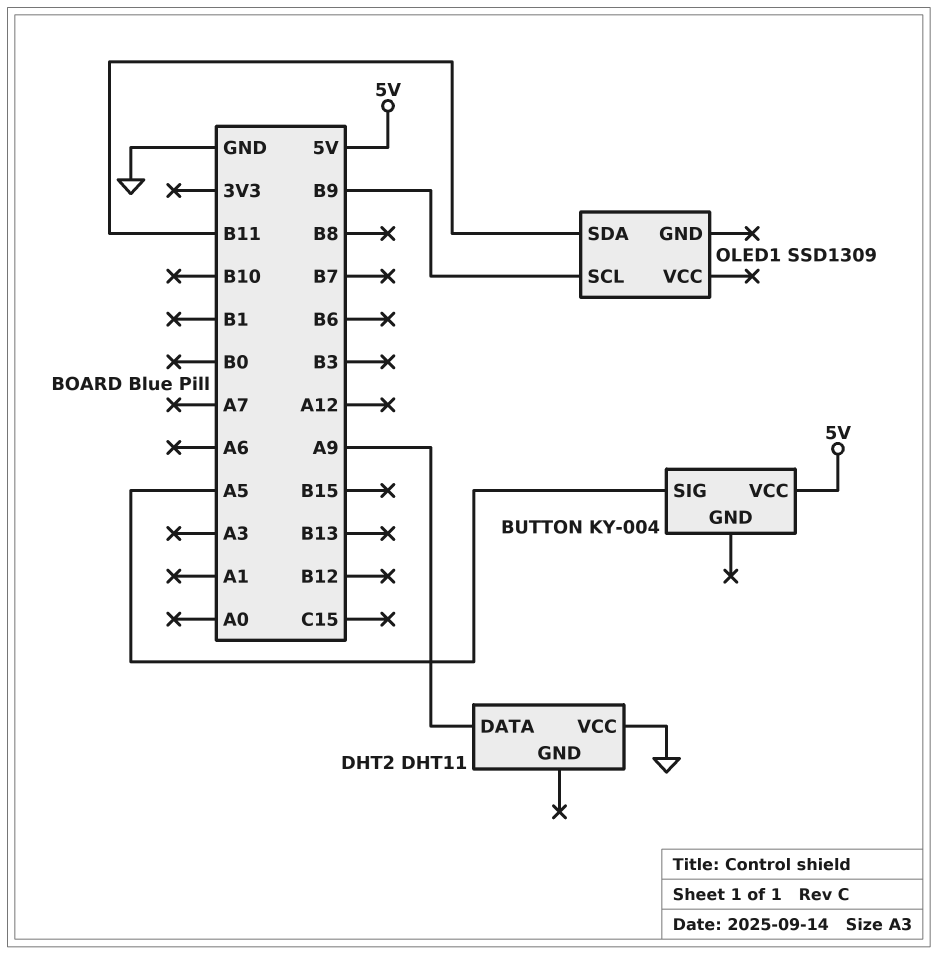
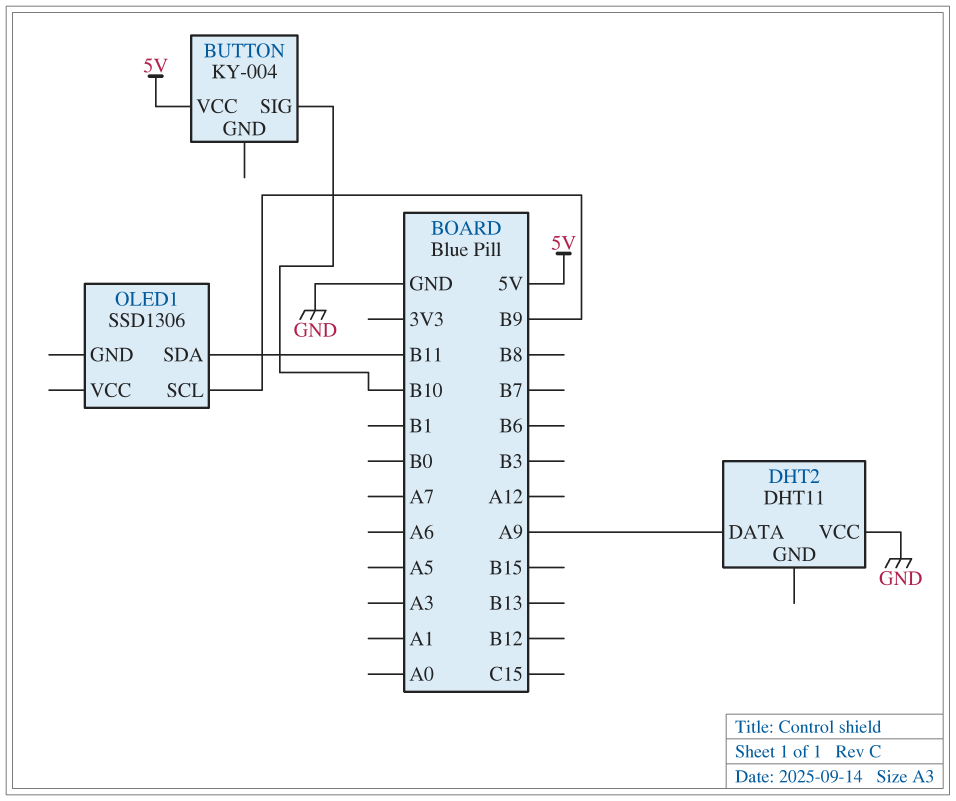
BUTTON pin SIG: A5 -> B10
OLED1: SSD1309 -> SSD1306

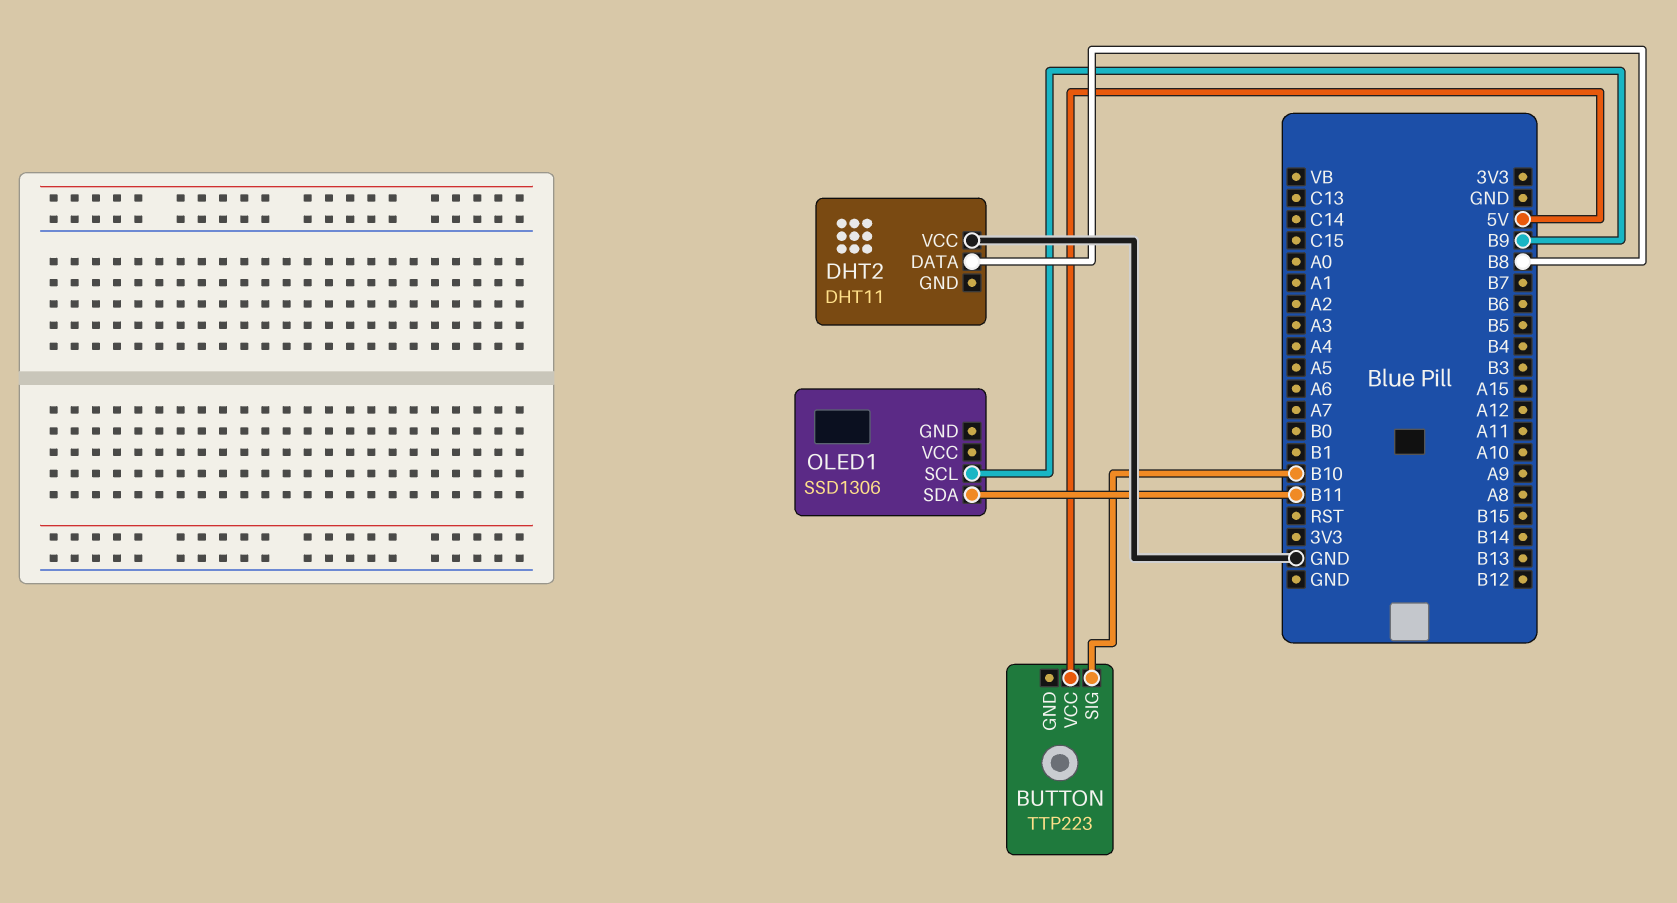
BUTTON: KY-004 -> TTP223
DHT2 pin DATA: A9 -> B8

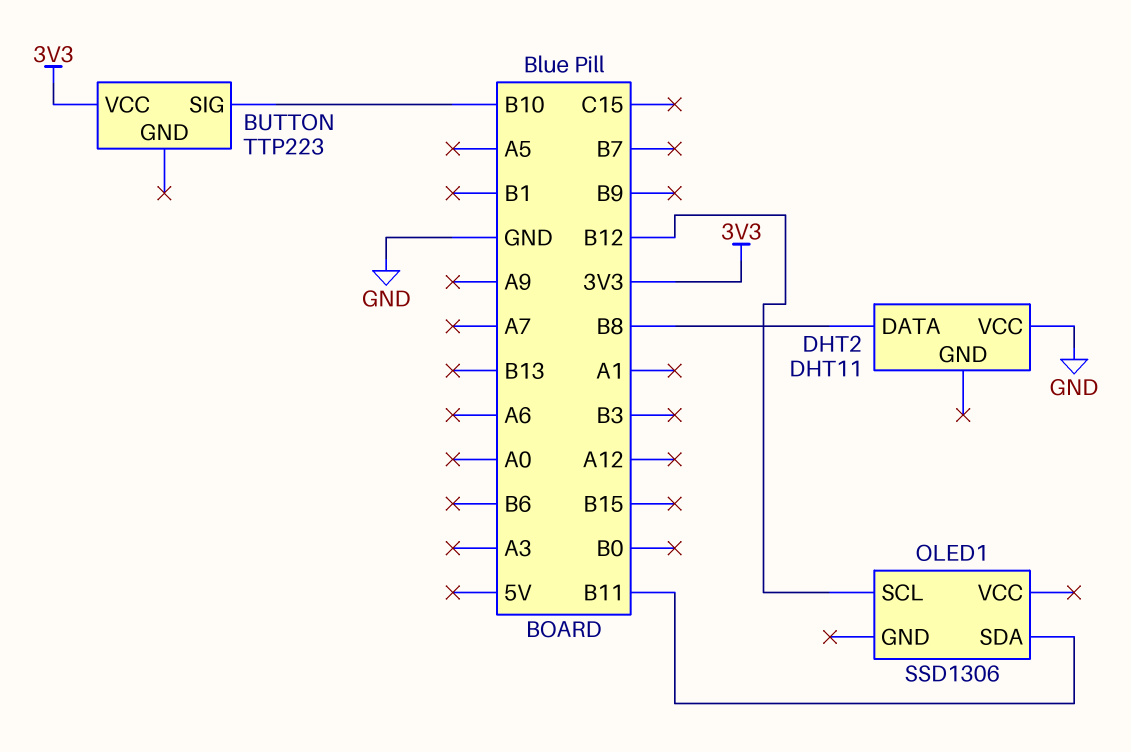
BUTTON pin VCC: 5V -> 3V3
OLED1 pin SCL: B9 -> B12

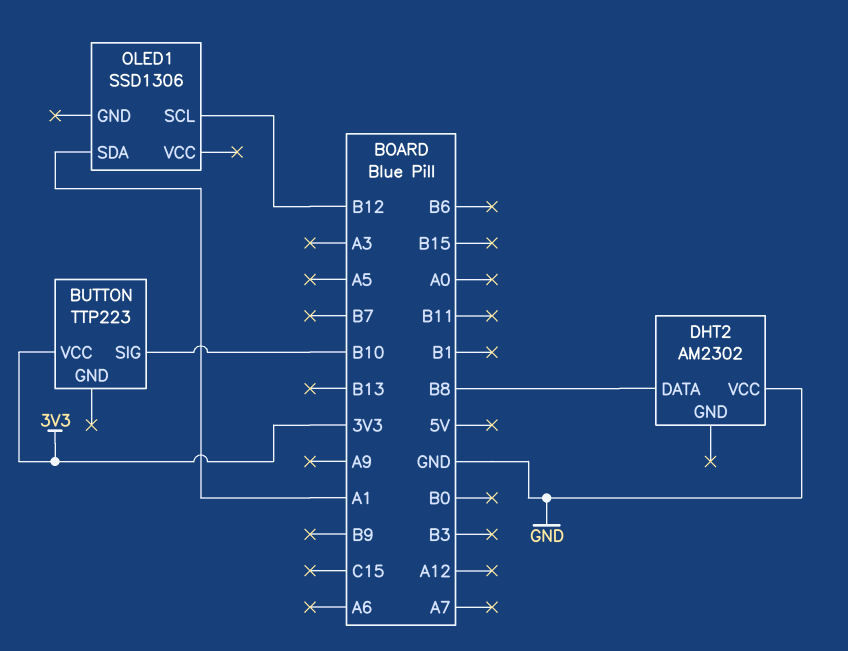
DHT2: DHT11 -> AM2302
OLED1 pin SDA: B11 -> A1

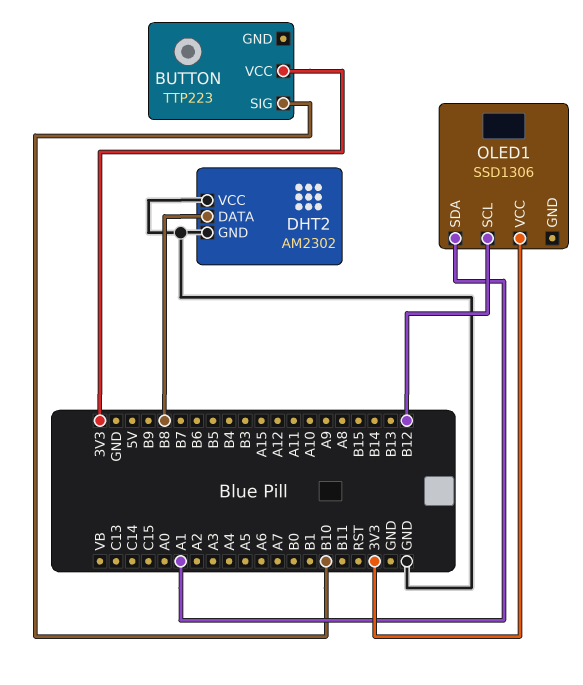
DHT2 pin GND: none -> GND
OLED1 pin VCC: none -> 3V3

